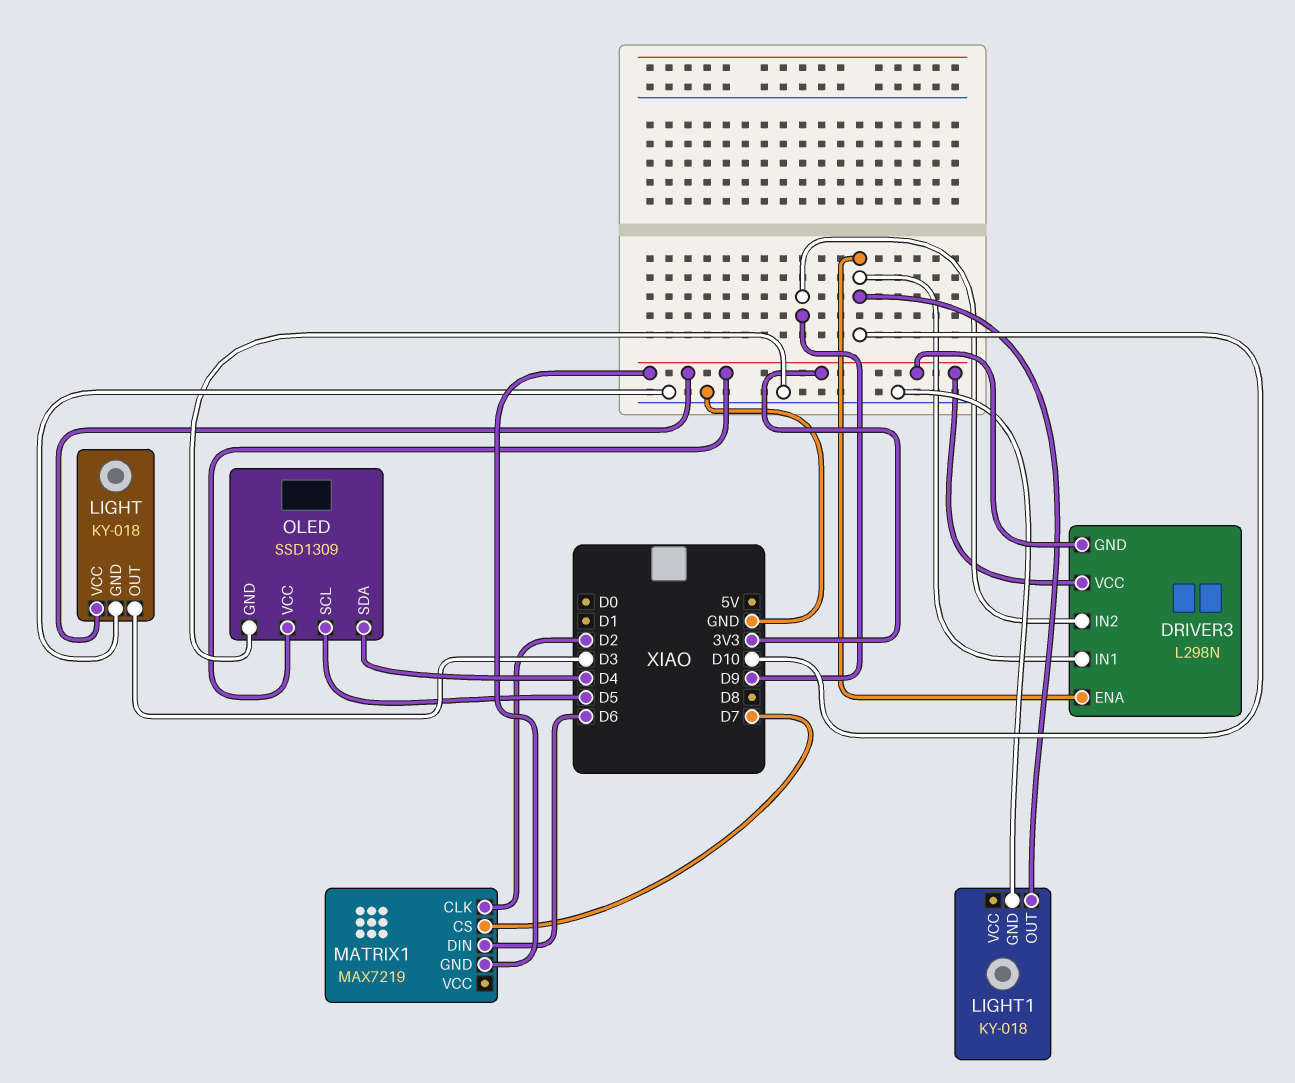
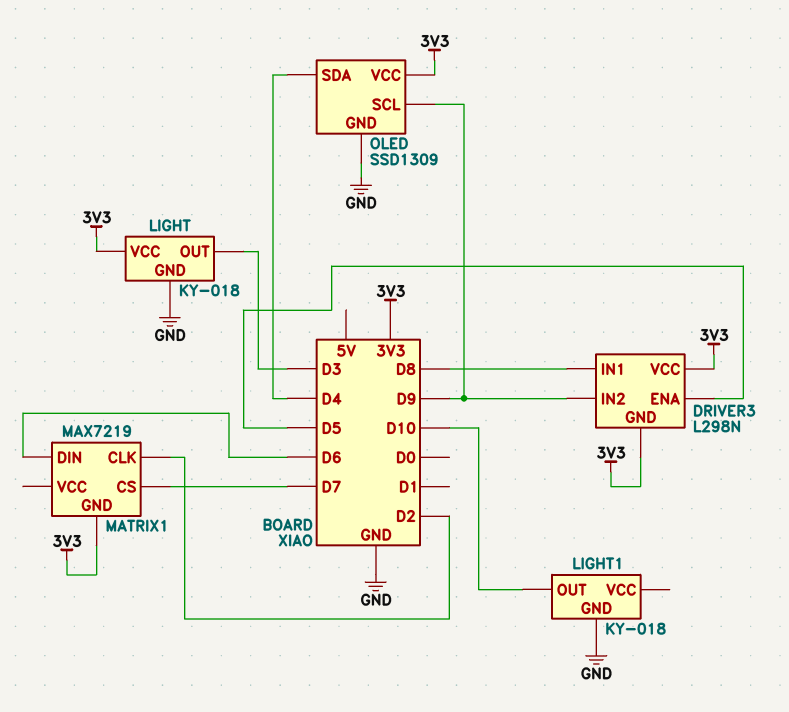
DRIVER3 pin ENA: D10 -> D5
DRIVER3 pin IN1: D10 -> D8
OLED pin SCL: D5 -> D9

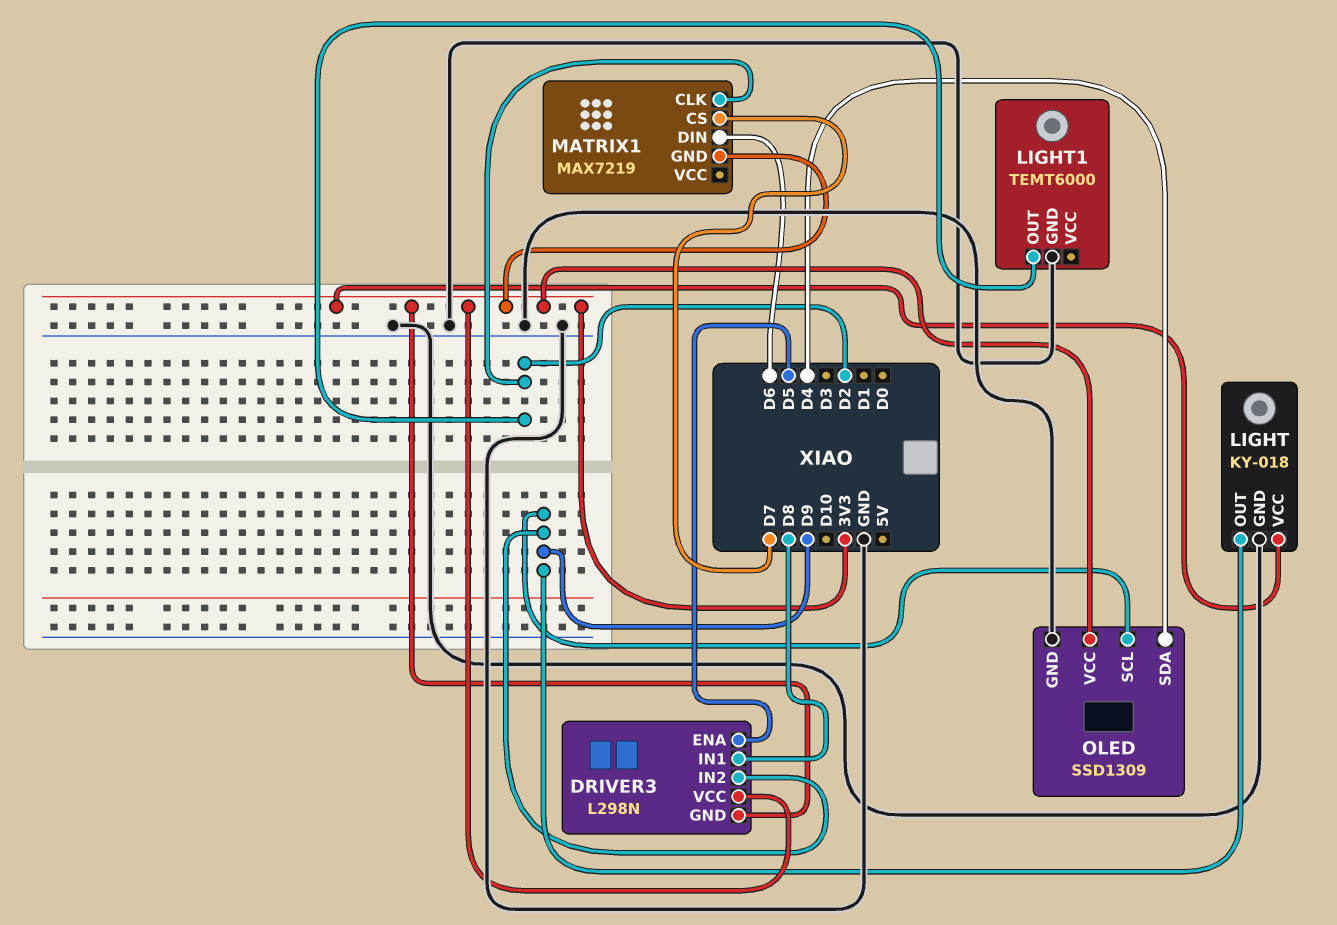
LIGHT pin OUT: D3 -> D9
LIGHT1: KY-018 -> TEMT6000
LIGHT1 pin OUT: D10 -> D2

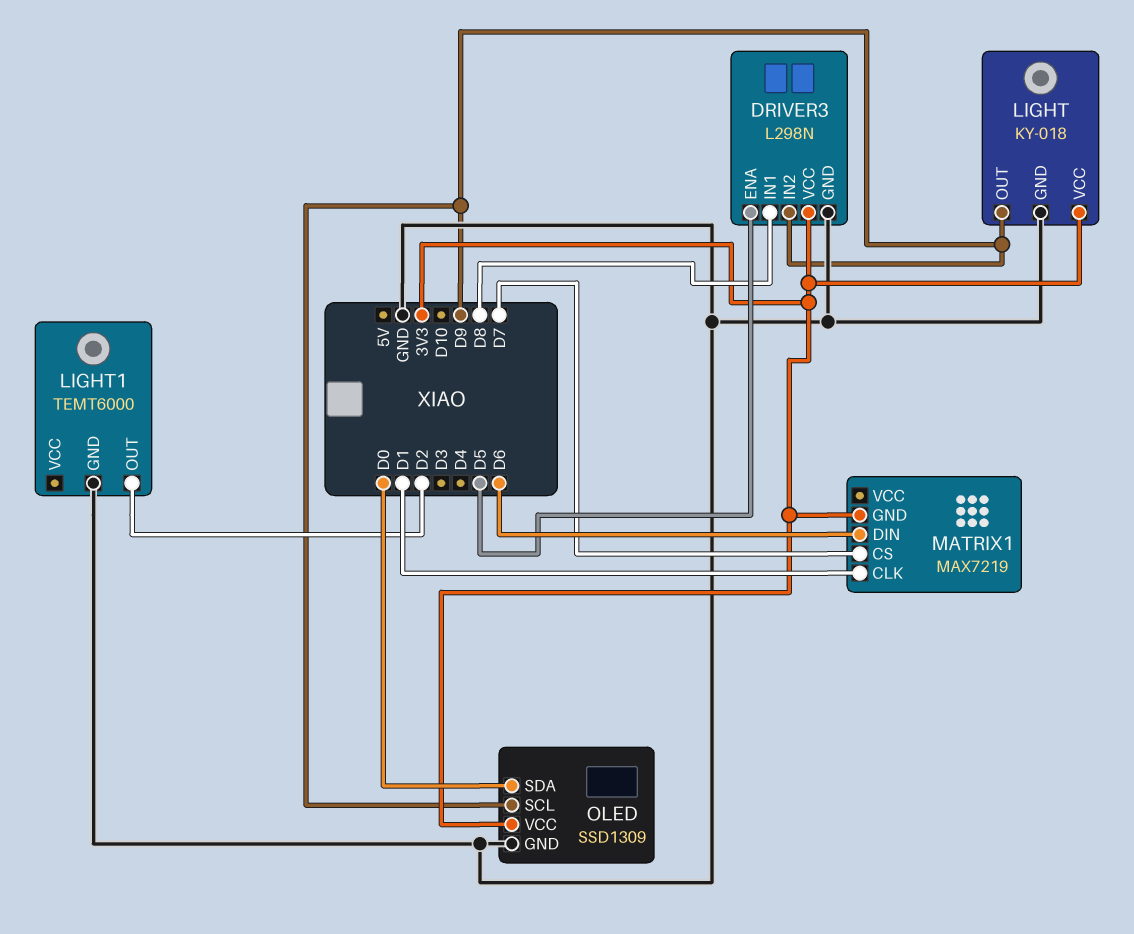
DRIVER3 pin GND: 3V3 -> GND
MATRIX1 pin CLK: D2 -> D1
OLED pin SDA: D4 -> D0

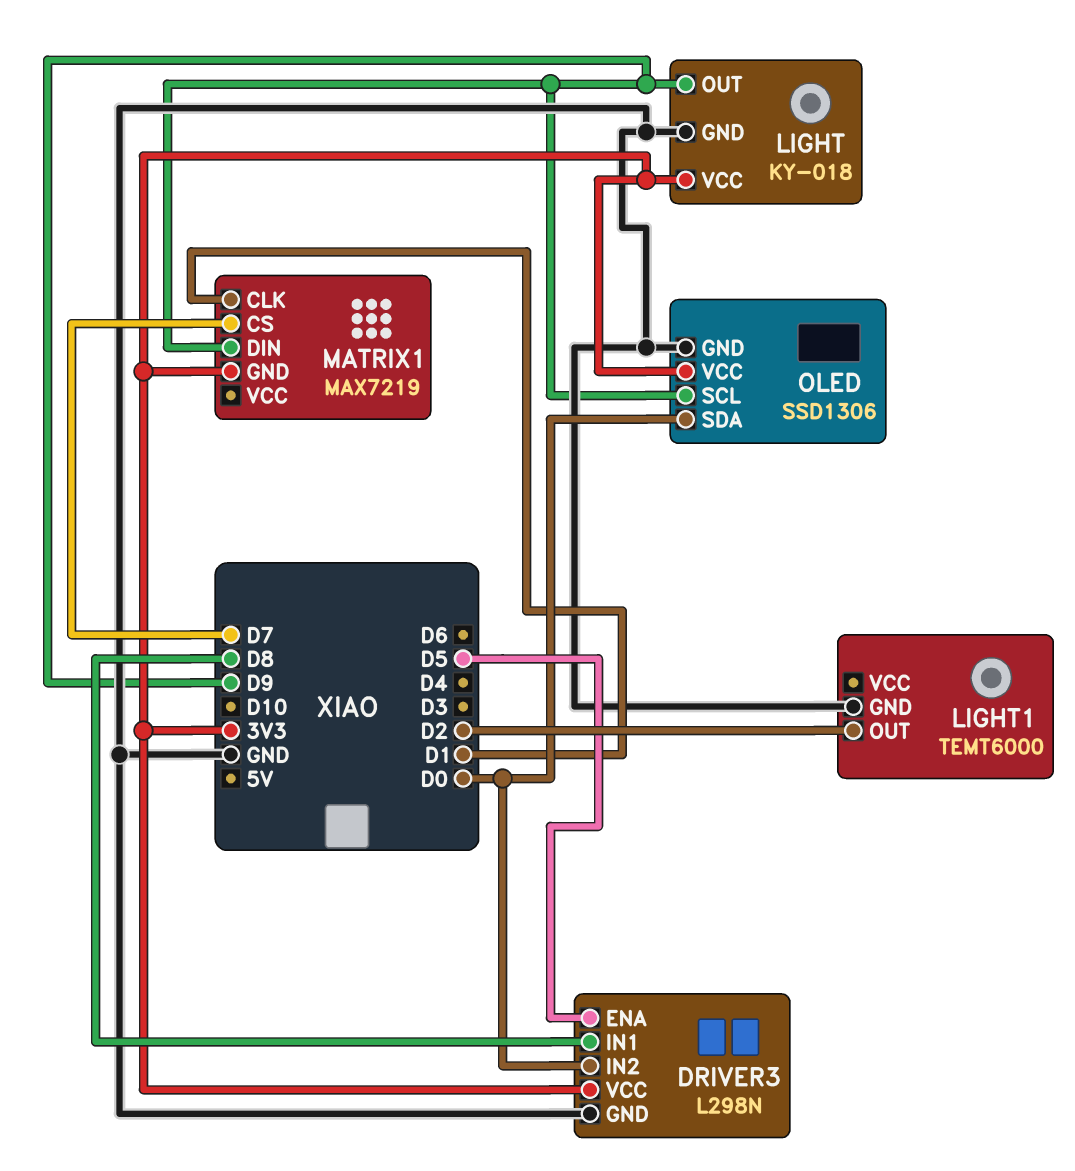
DRIVER3 pin IN2: D9 -> D0
MATRIX1 pin DIN: D6 -> D9
OLED: SSD1309 -> SSD1306

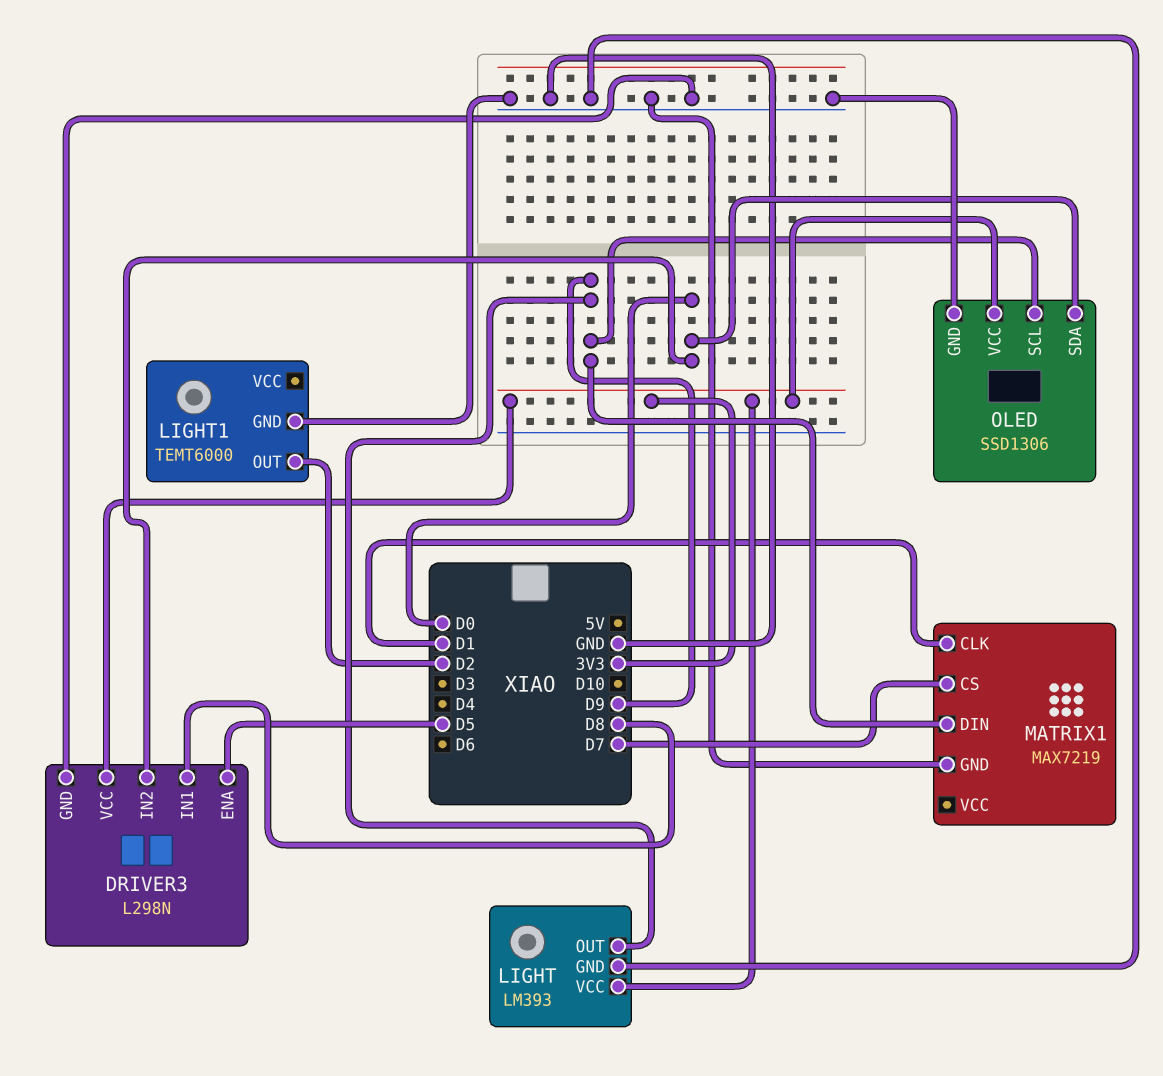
LIGHT: KY-018 -> LM393
MATRIX1 pin GND: 3V3 -> GND

